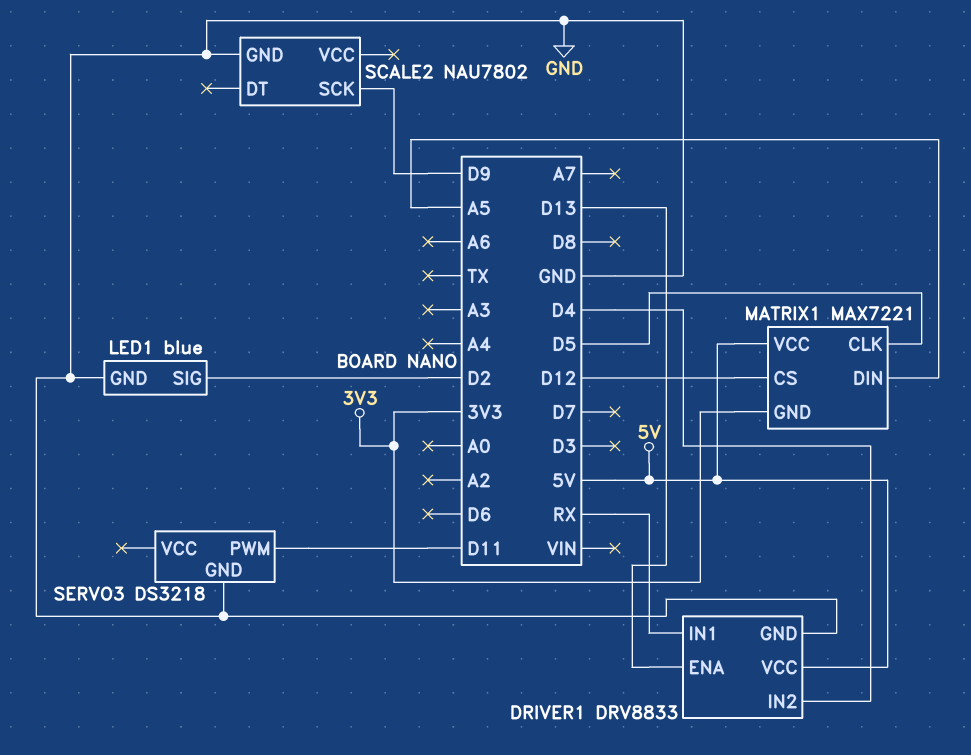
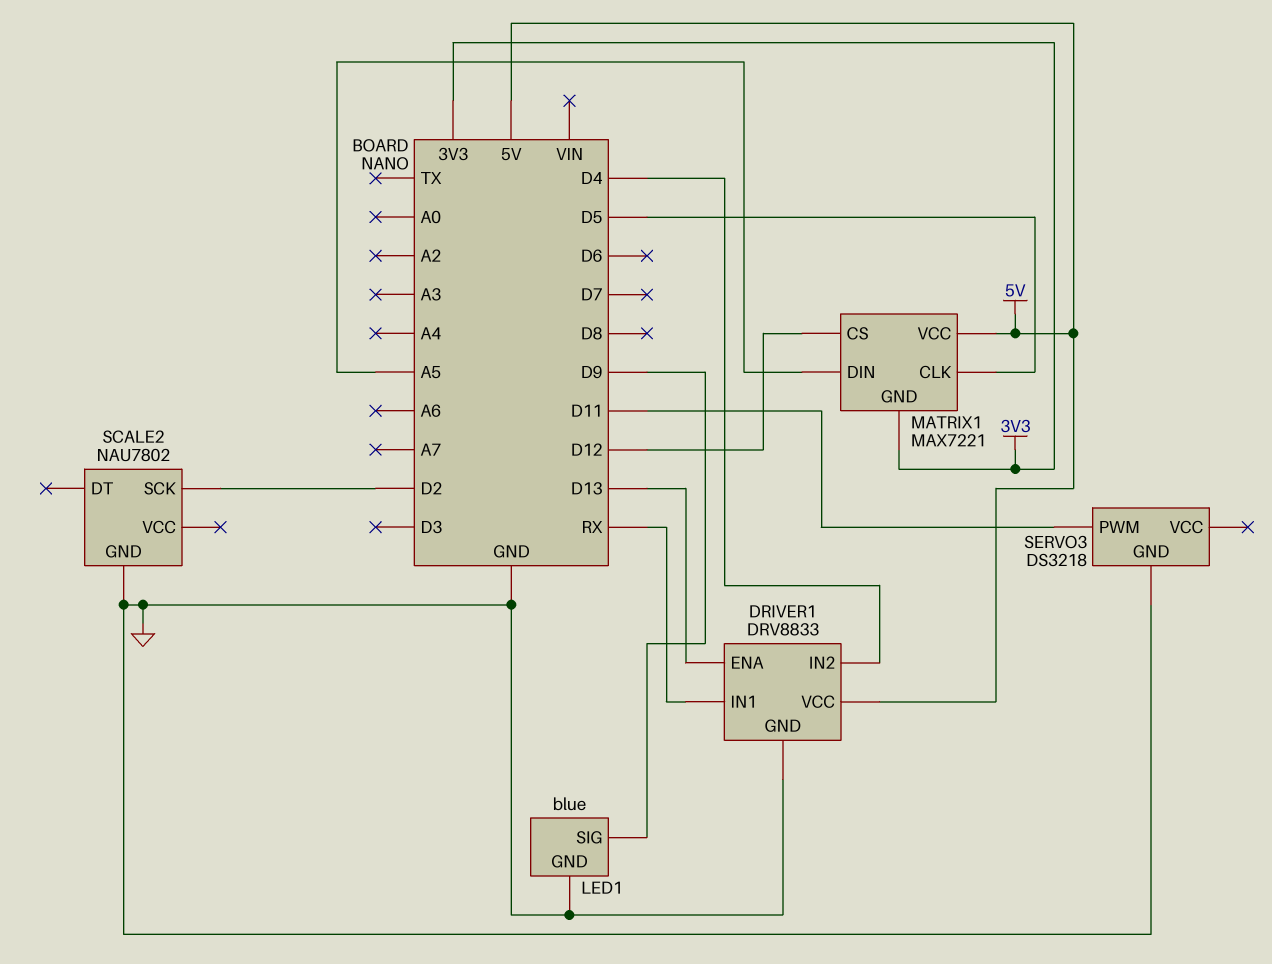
LED1 pin SIG: D2 -> D9
SCALE2 pin SCK: D9 -> D2

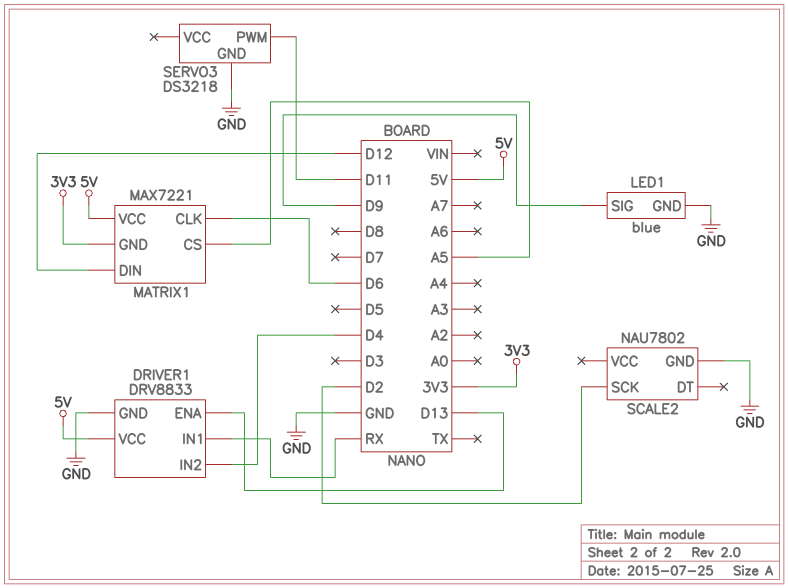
MATRIX1 pin CLK: D5 -> D6
MATRIX1 pin CS: D12 -> A5
MATRIX1 pin DIN: A5 -> D12

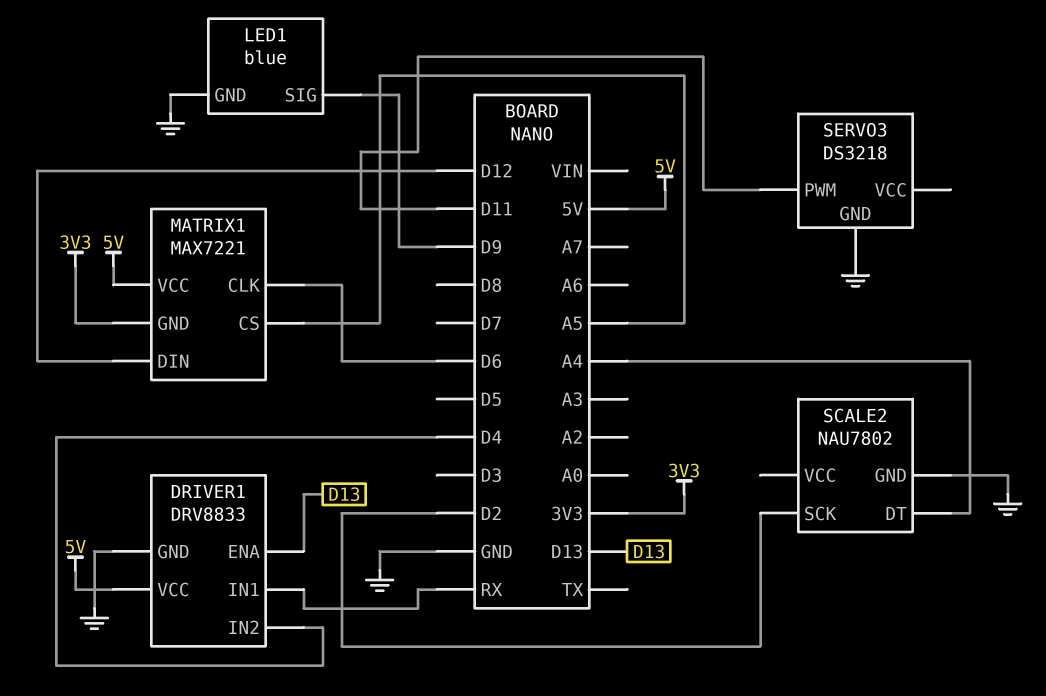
SCALE2 pin DT: none -> A4

